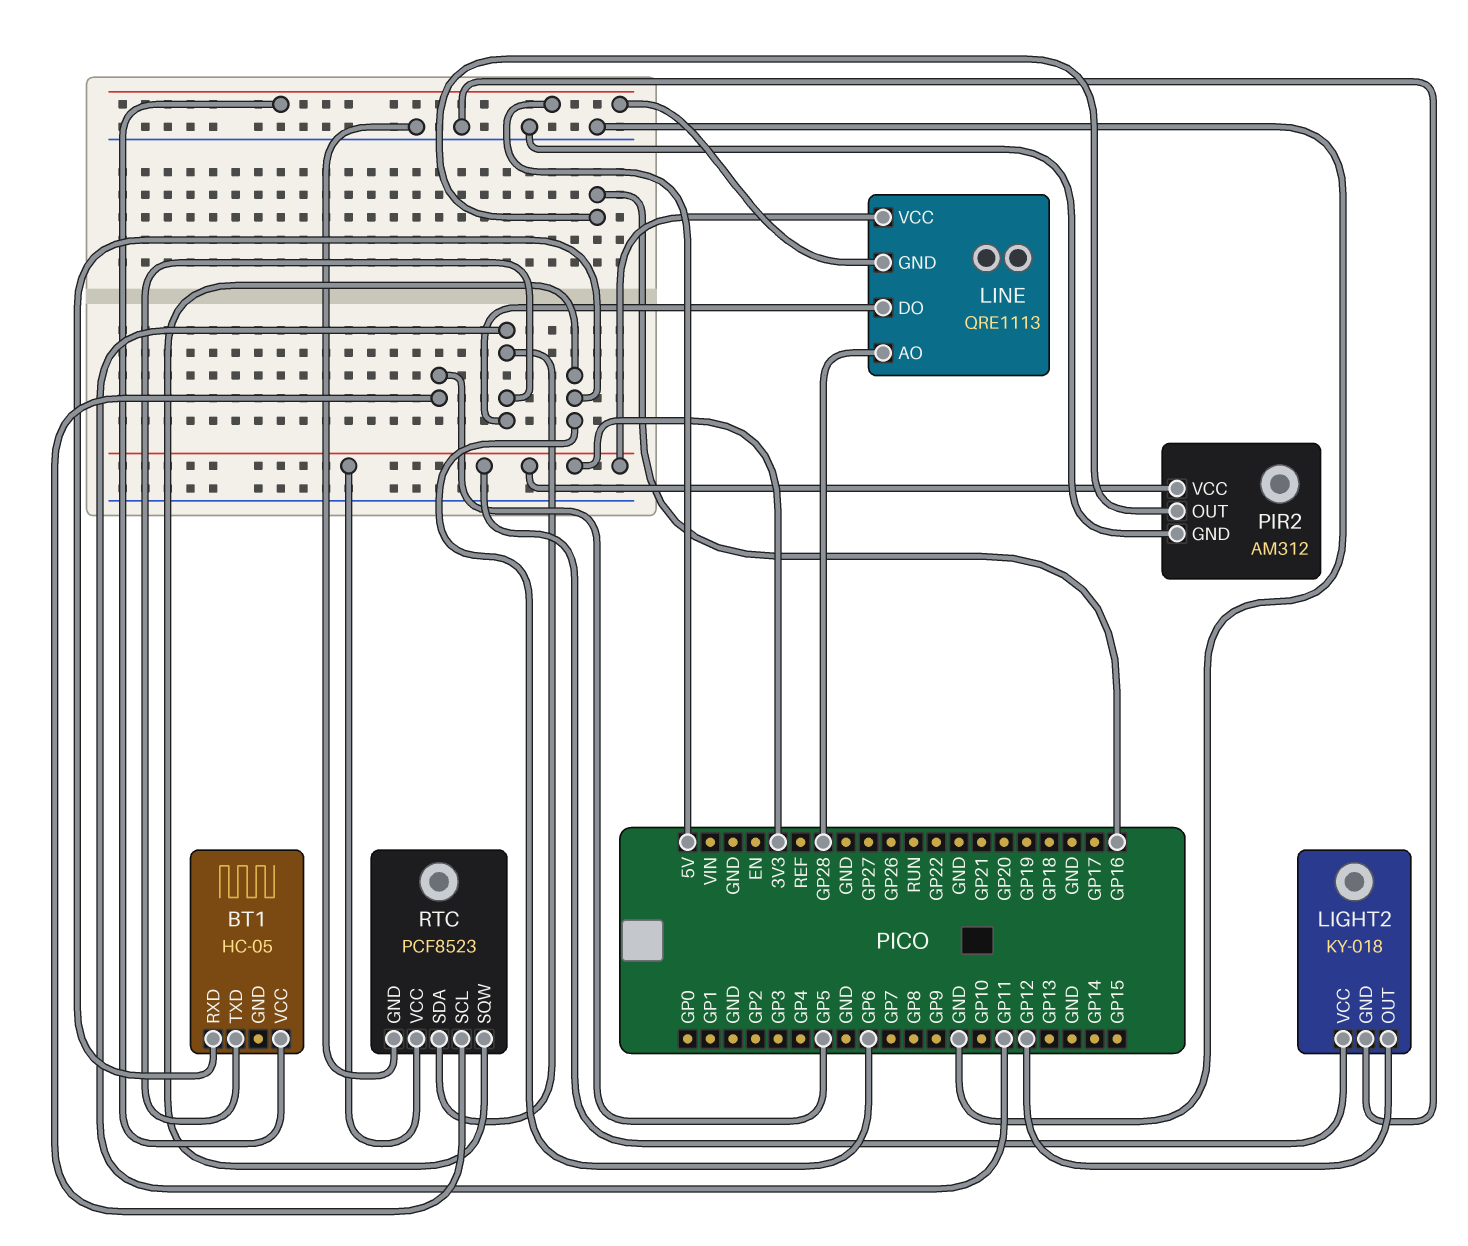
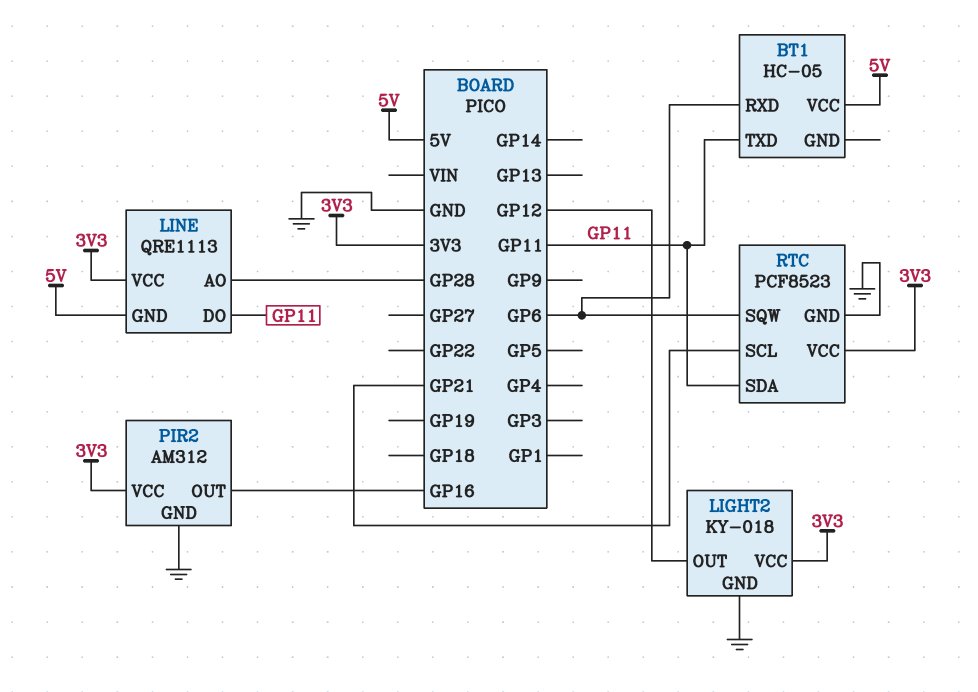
RTC pin SCL: GP5 -> GP21

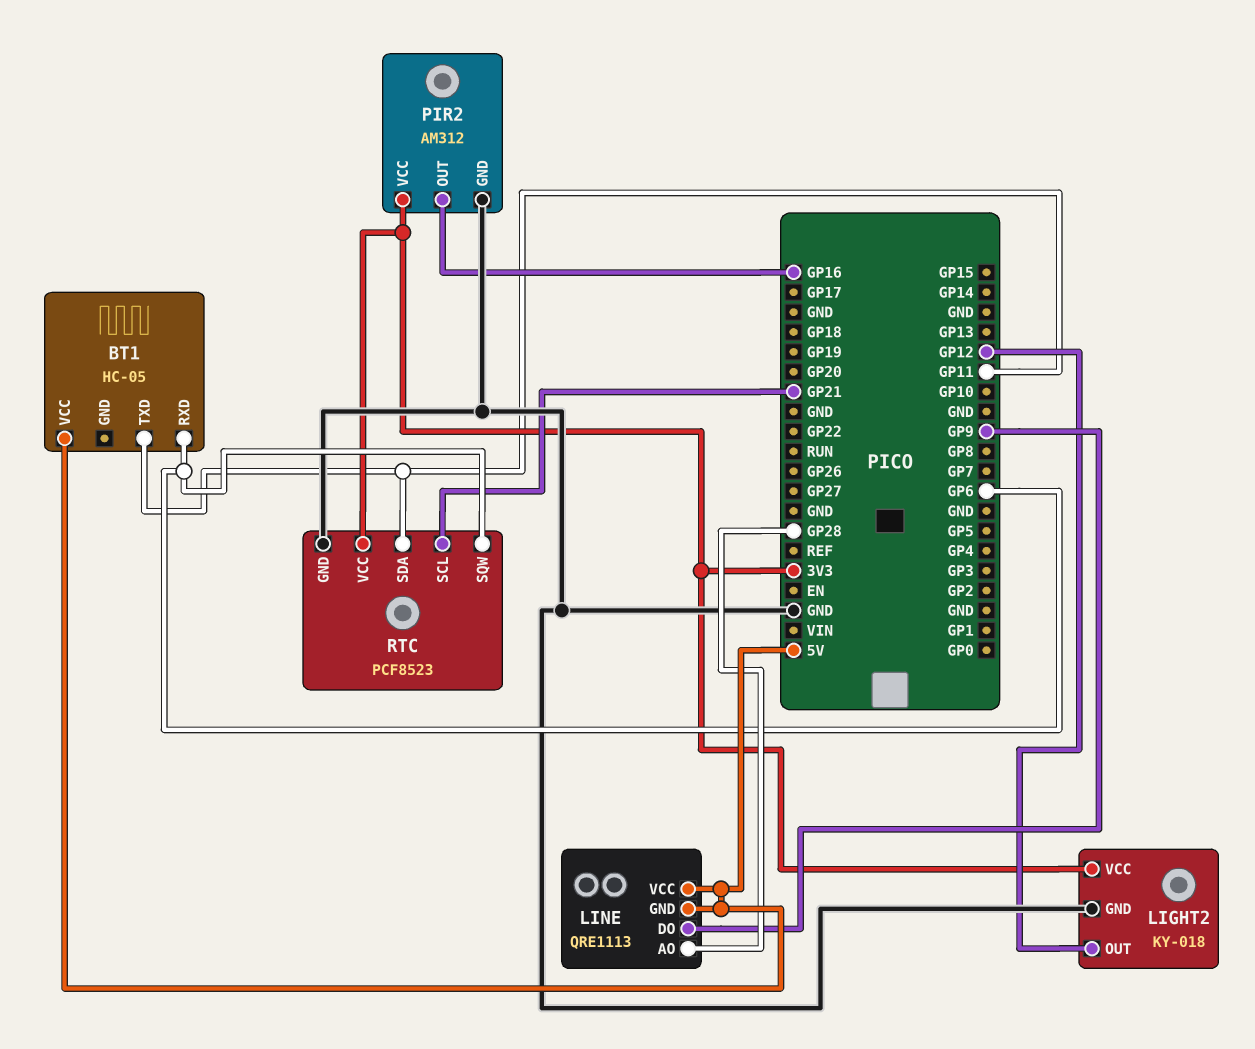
LINE pin DO: GP11 -> GP9
LINE pin VCC: 3V3 -> 5V

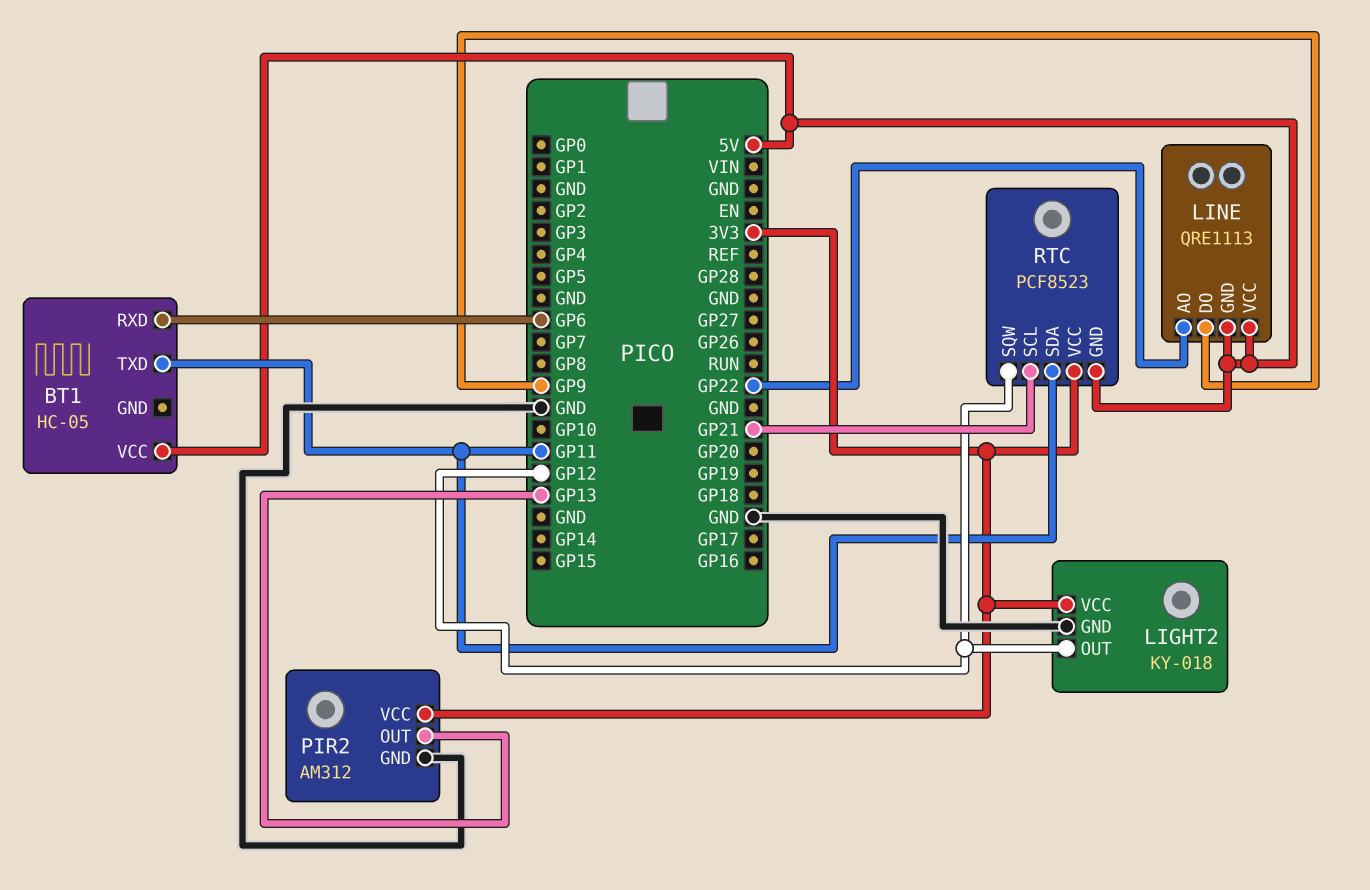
LINE pin AO: GP28 -> GP22
PIR2 pin OUT: GP16 -> GP13
RTC pin GND: GND -> 5V
RTC pin SQW: GP6 -> GP12

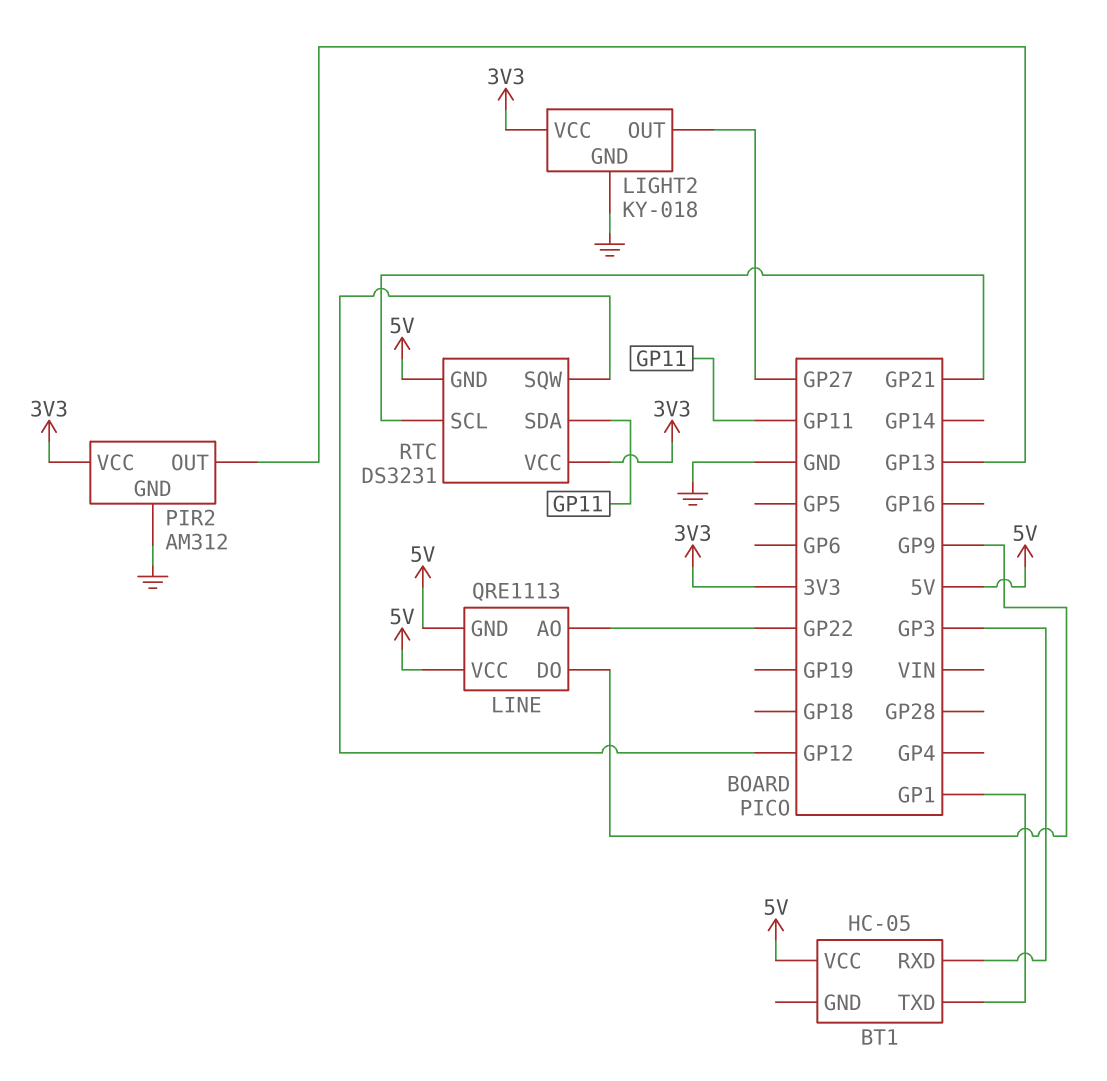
BT1 pin RXD: GP6 -> GP3
BT1 pin TXD: GP11 -> GP1
LIGHT2 pin OUT: GP12 -> GP27
RTC: PCF8523 -> DS3231

